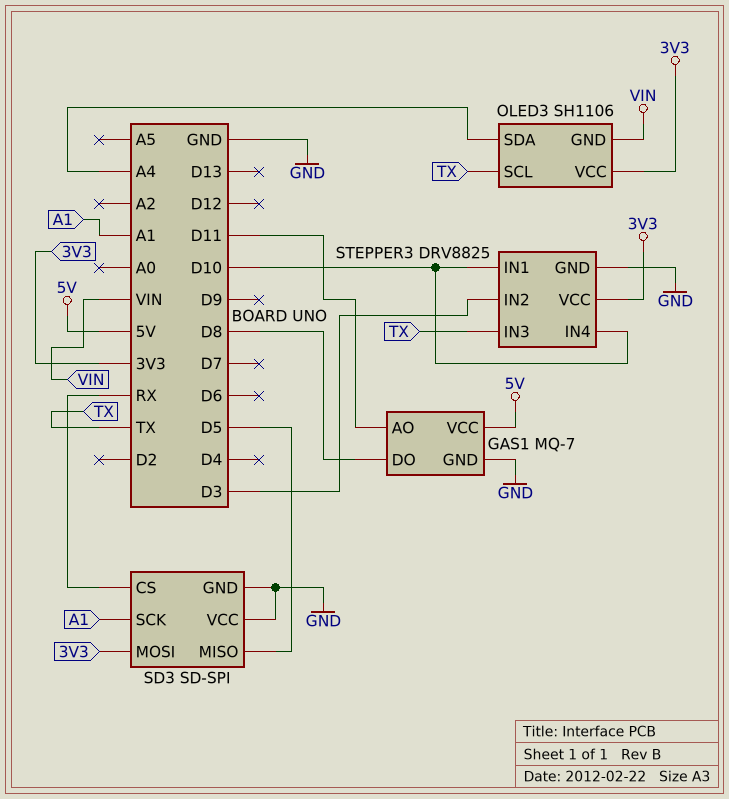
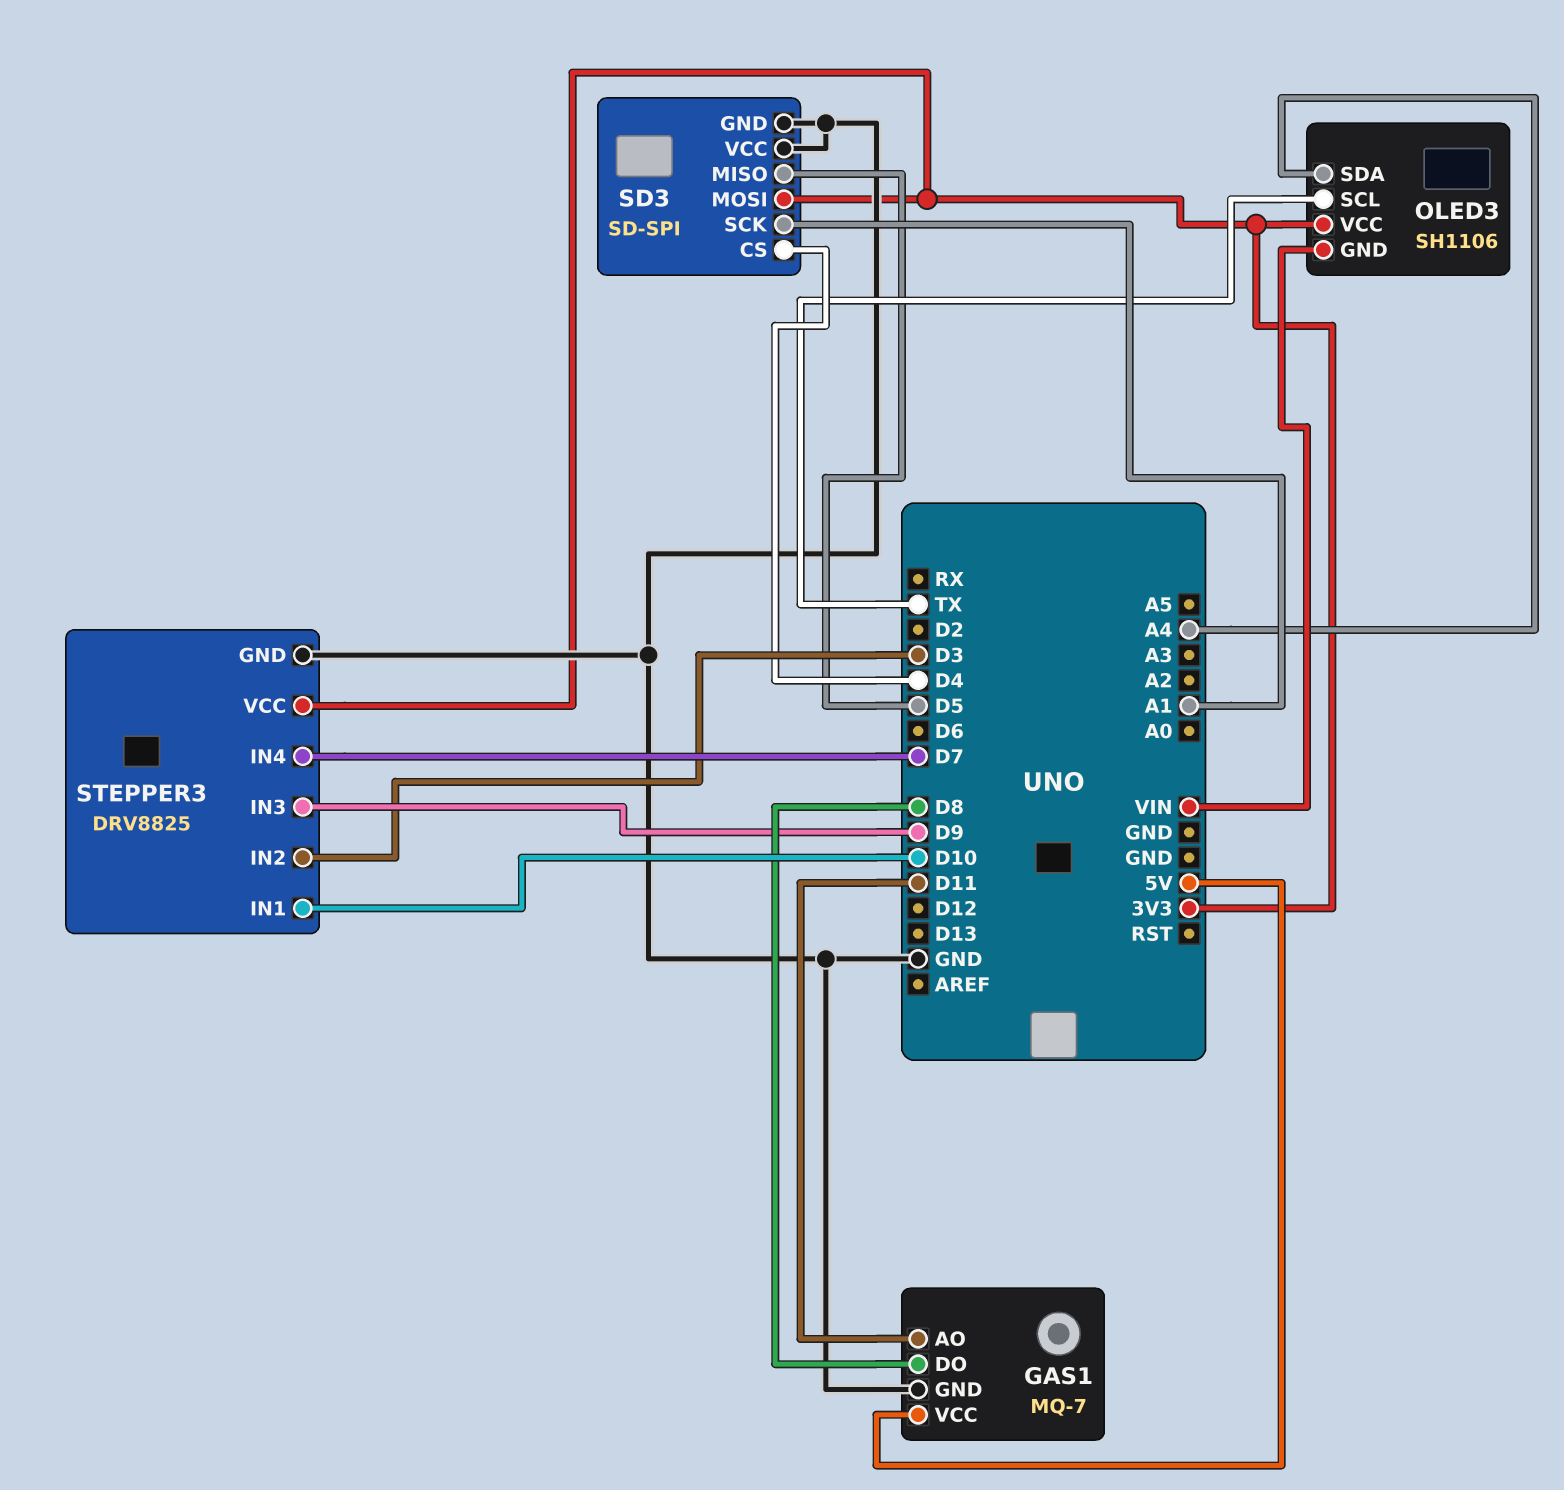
SD3 pin CS: RX -> D4
STEPPER3 pin IN3: TX -> D9
STEPPER3 pin IN4: D10 -> D7

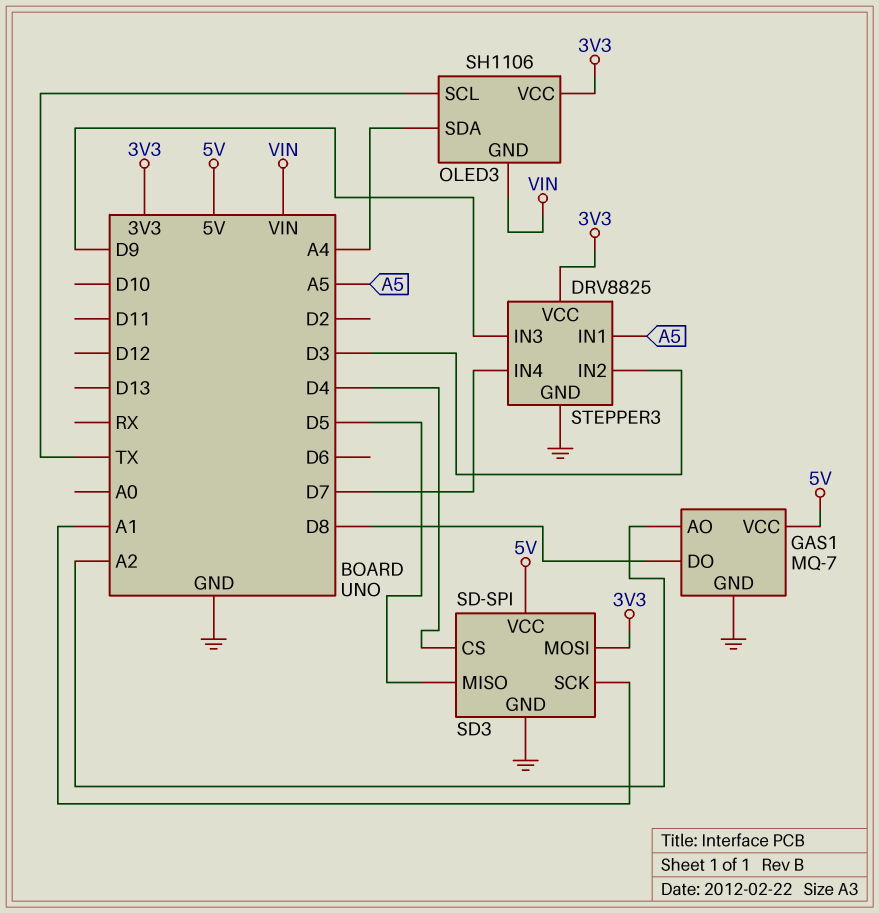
GAS1 pin AO: D11 -> A2
SD3 pin VCC: GND -> 5V
STEPPER3 pin IN1: D10 -> A5

